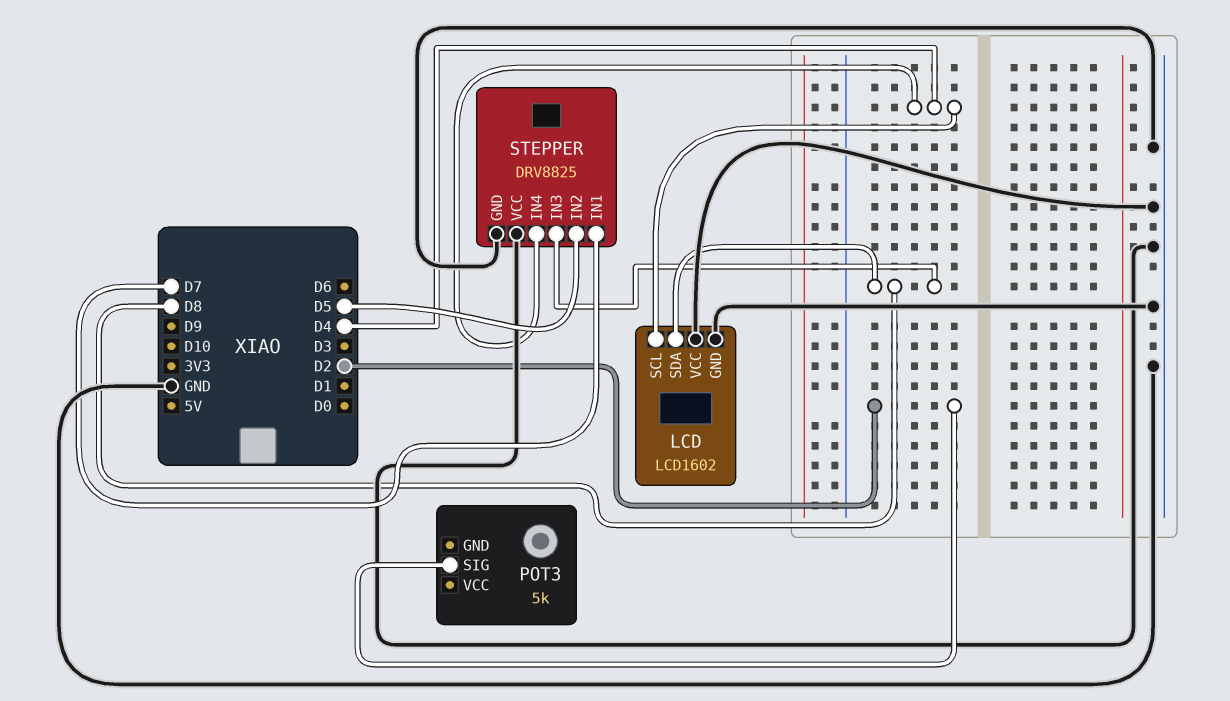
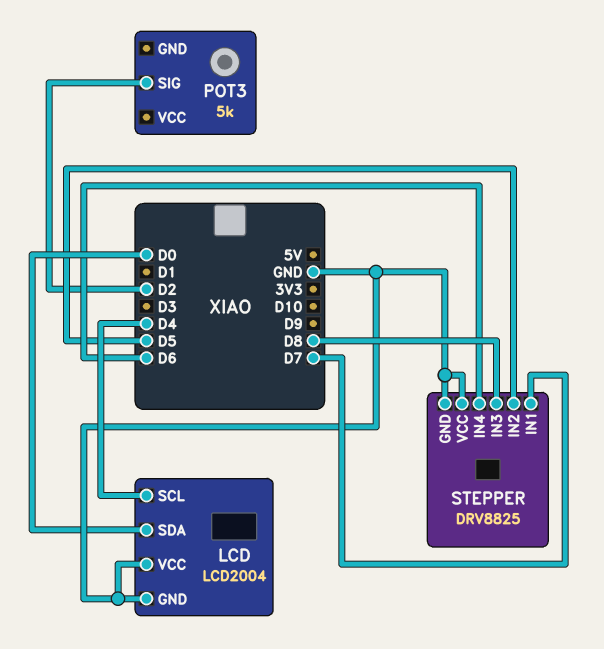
LCD: LCD1602 -> LCD2004
LCD pin SDA: D8 -> D0
STEPPER pin IN4: D4 -> D6

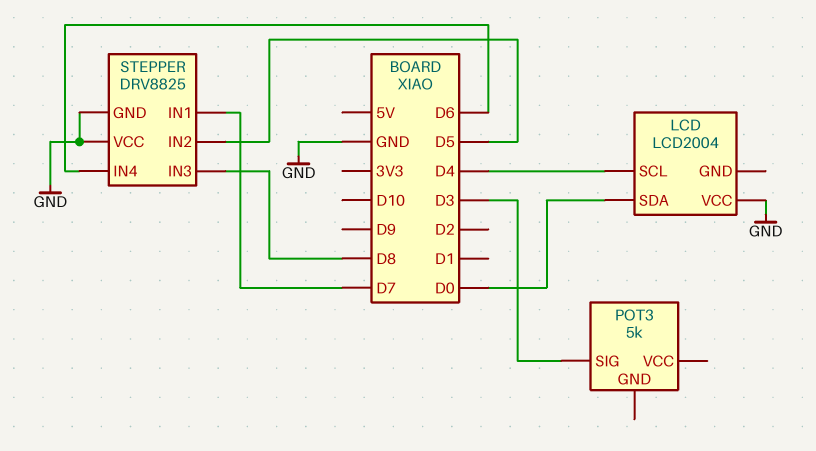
LCD pin GND: GND -> none
POT3 pin SIG: D2 -> D3

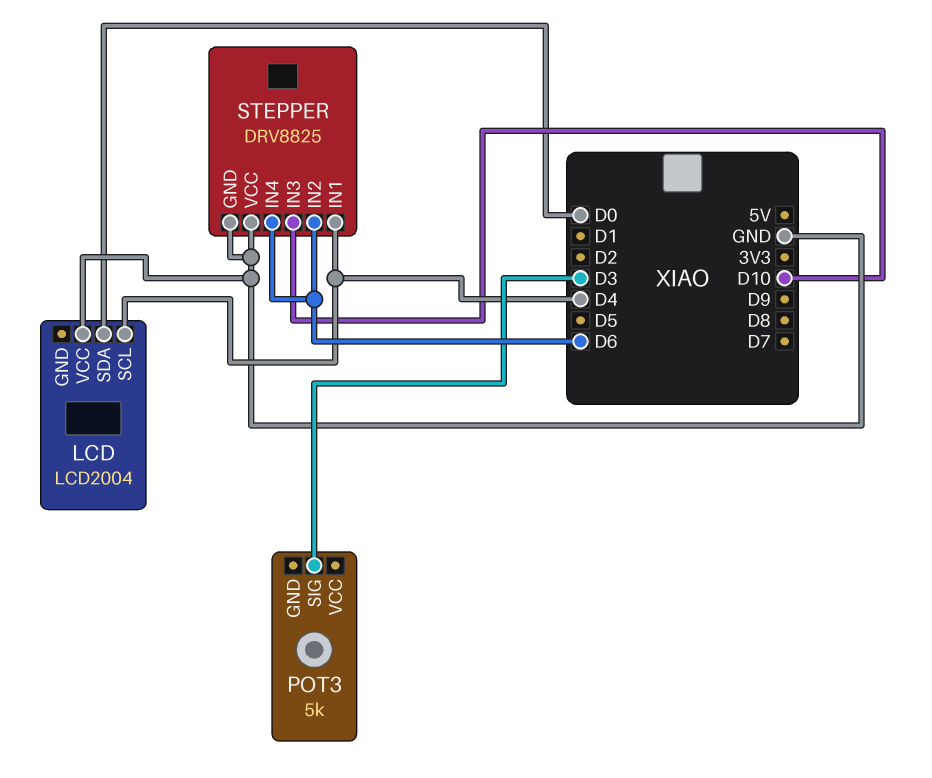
STEPPER pin IN1: D7 -> D4
STEPPER pin IN2: D5 -> D6
STEPPER pin IN3: D8 -> D10

